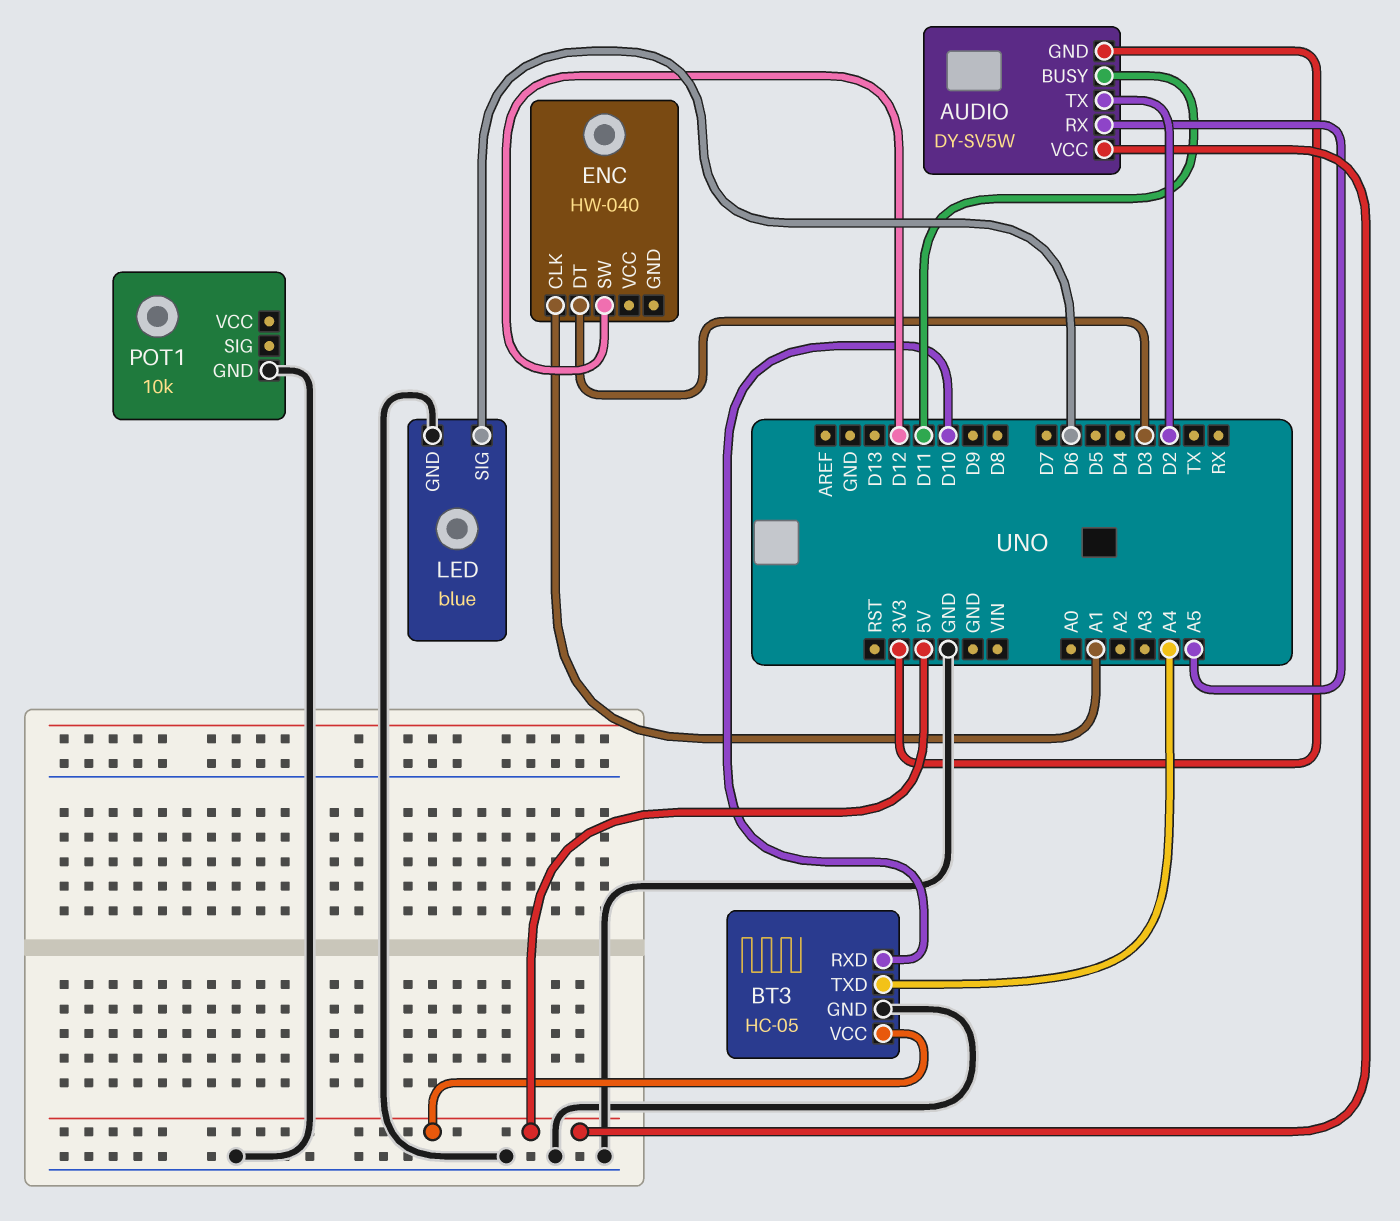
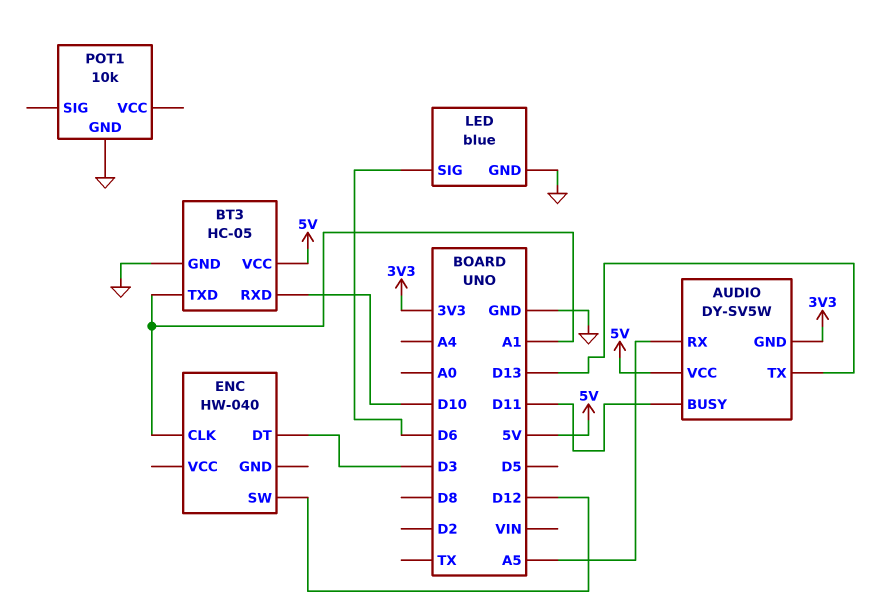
AUDIO pin TX: D2 -> D13
BT3 pin TXD: A4 -> A1

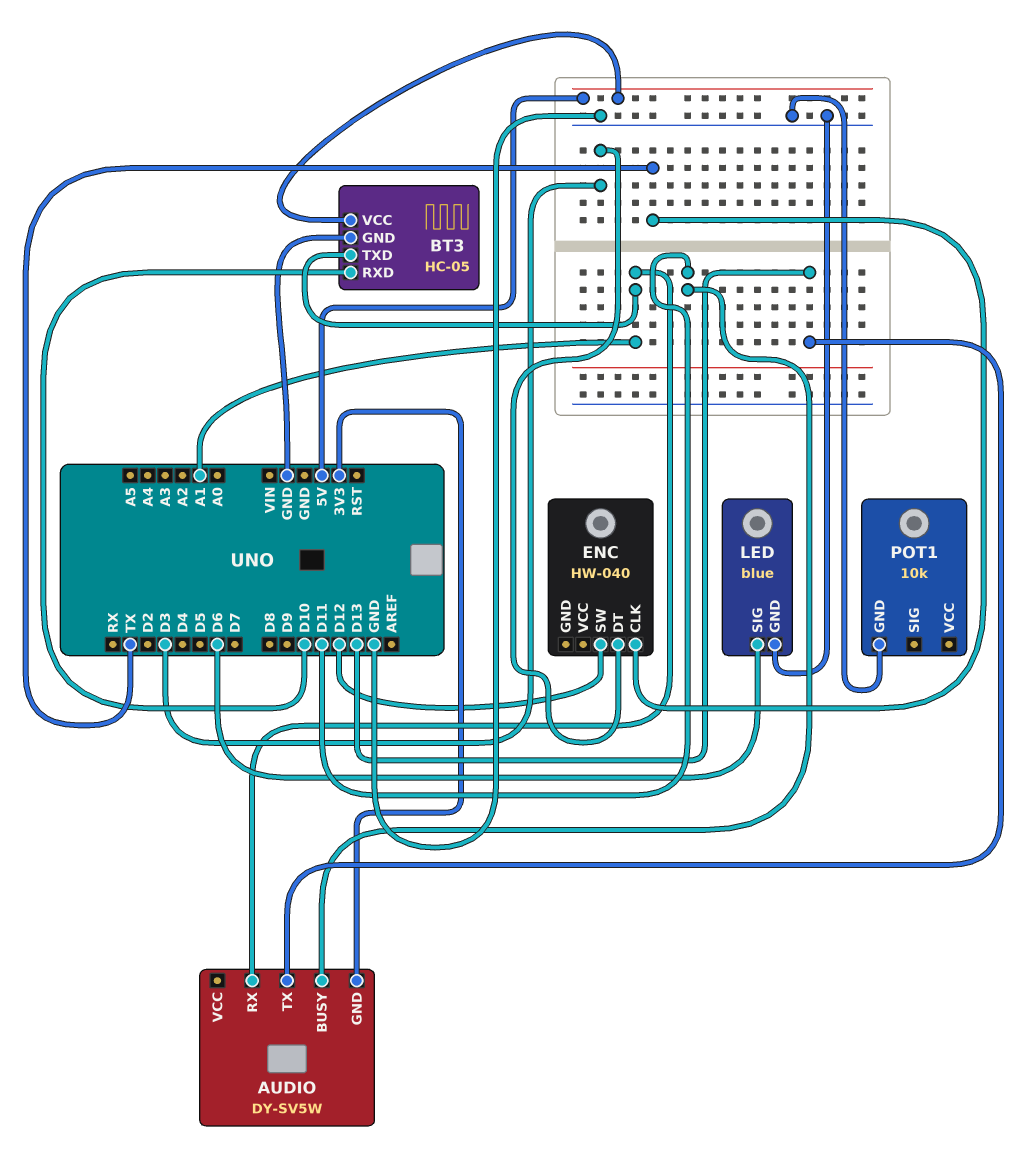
AUDIO pin RX: A5 -> A1
AUDIO pin VCC: 5V -> none
ENC pin CLK: A1 -> TX

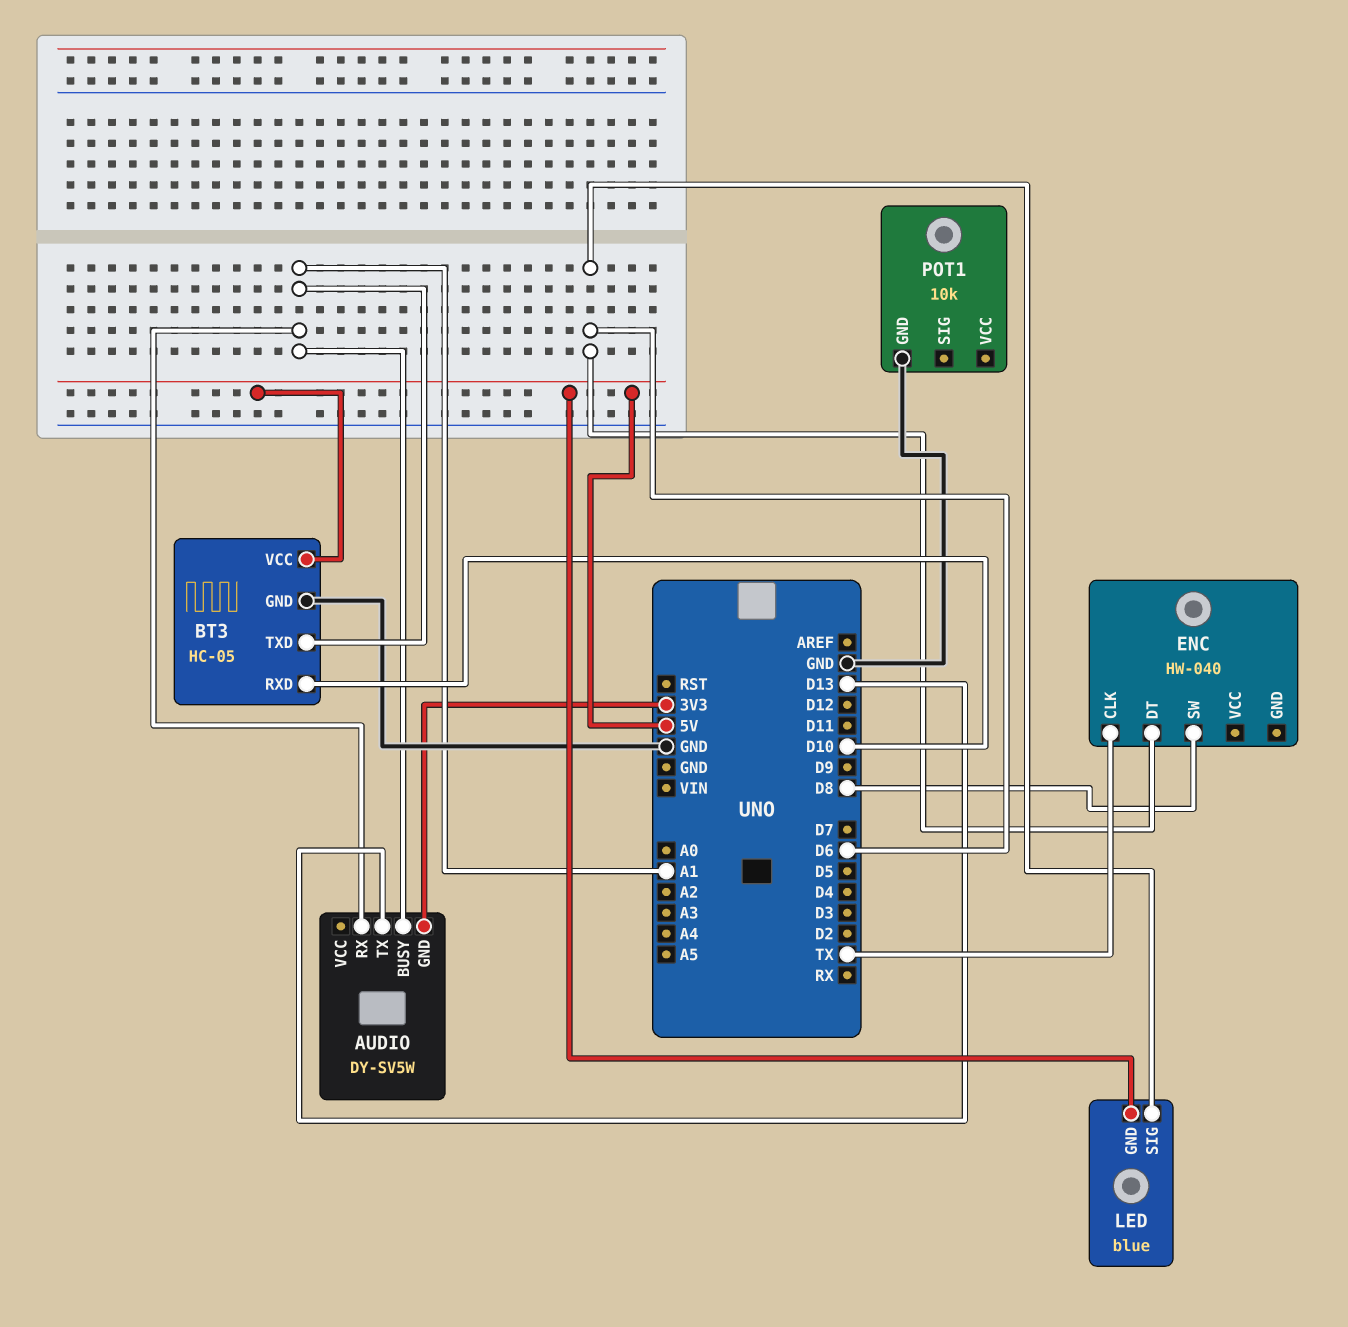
AUDIO pin BUSY: D11 -> A1
ENC pin DT: D3 -> D6
ENC pin SW: D12 -> D8
LED pin GND: GND -> 5V

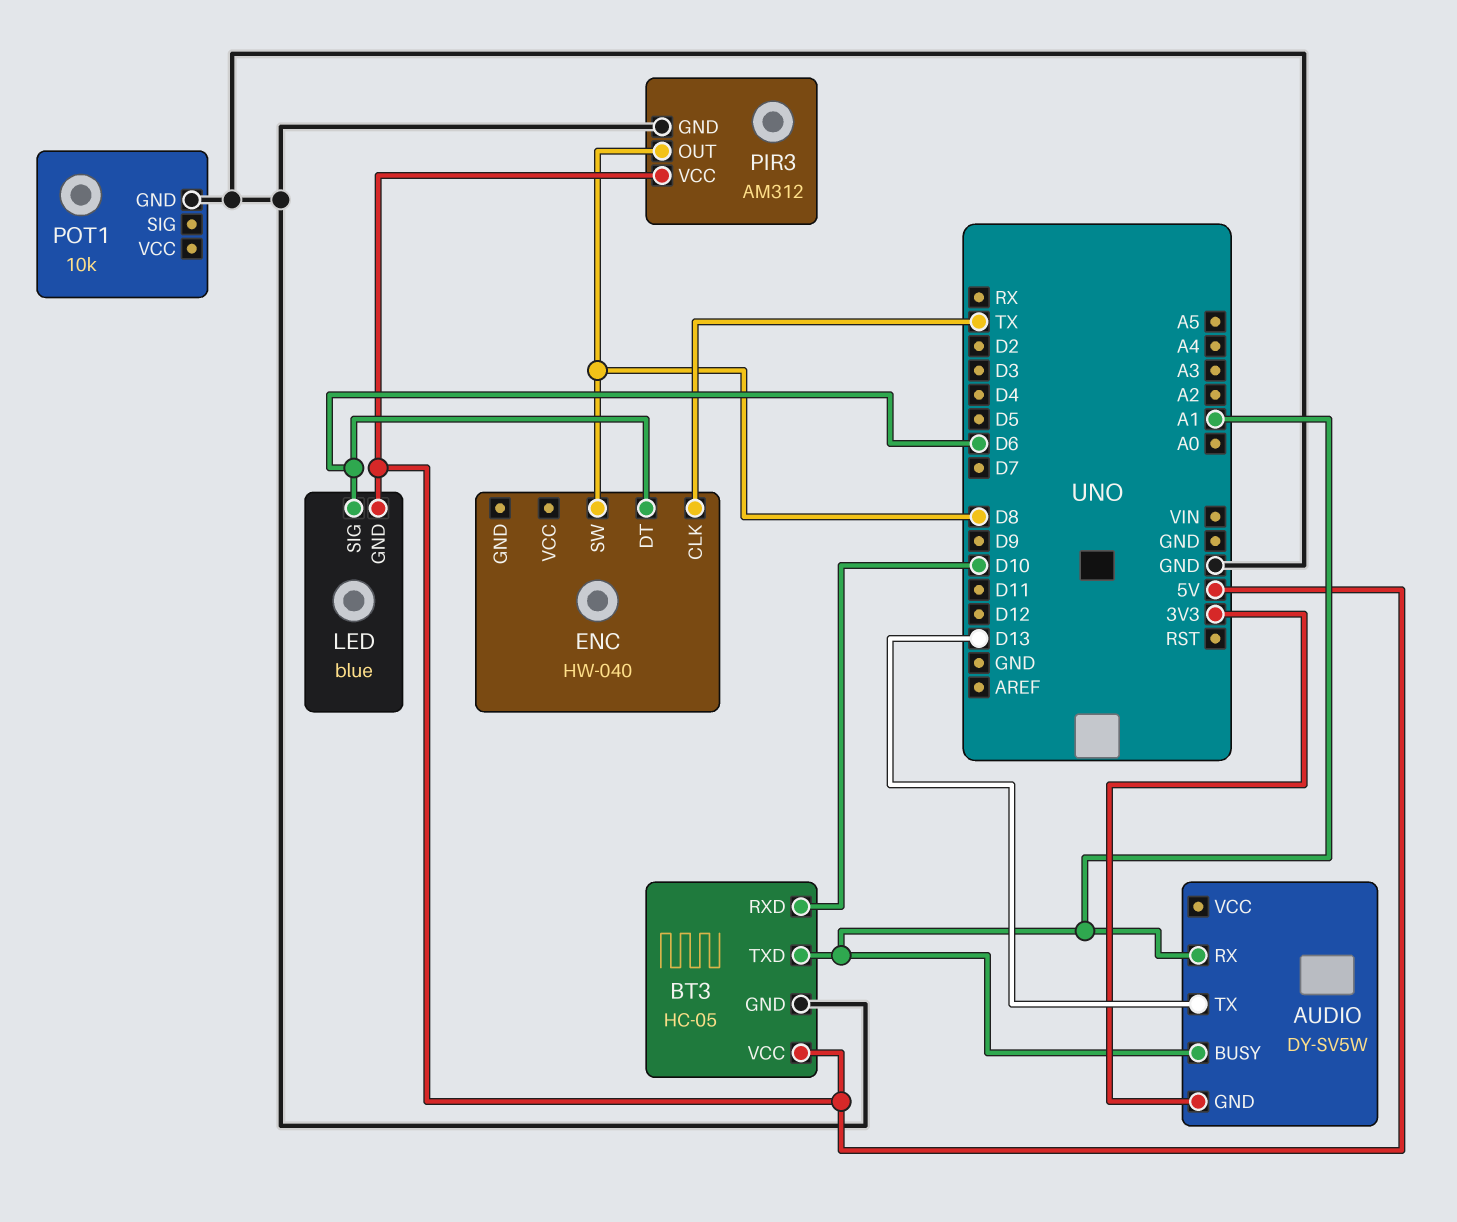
PIR3: none -> AM312
PIR3 pin GND: none -> GND
PIR3 pin OUT: none -> D8
PIR3 pin VCC: none -> 5V

